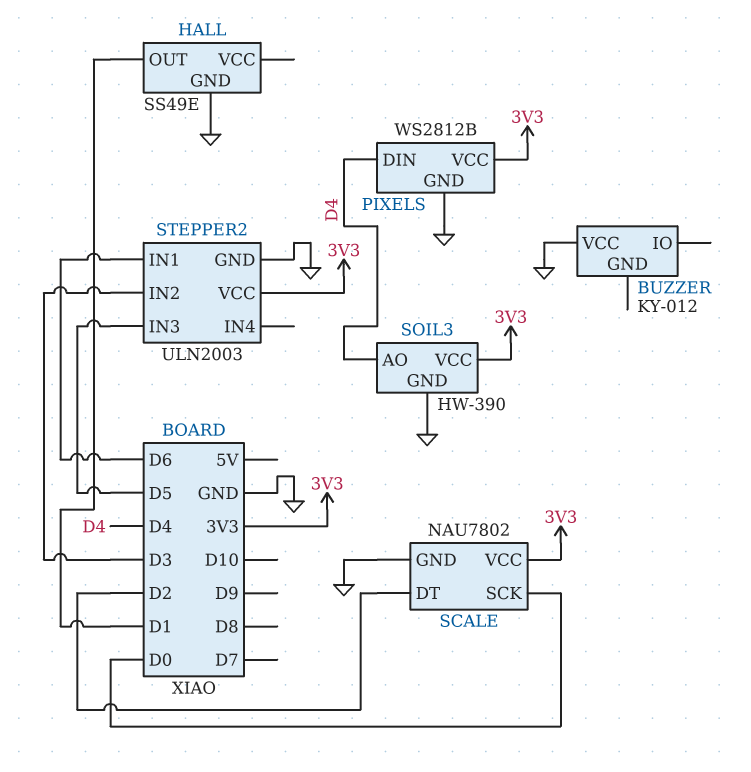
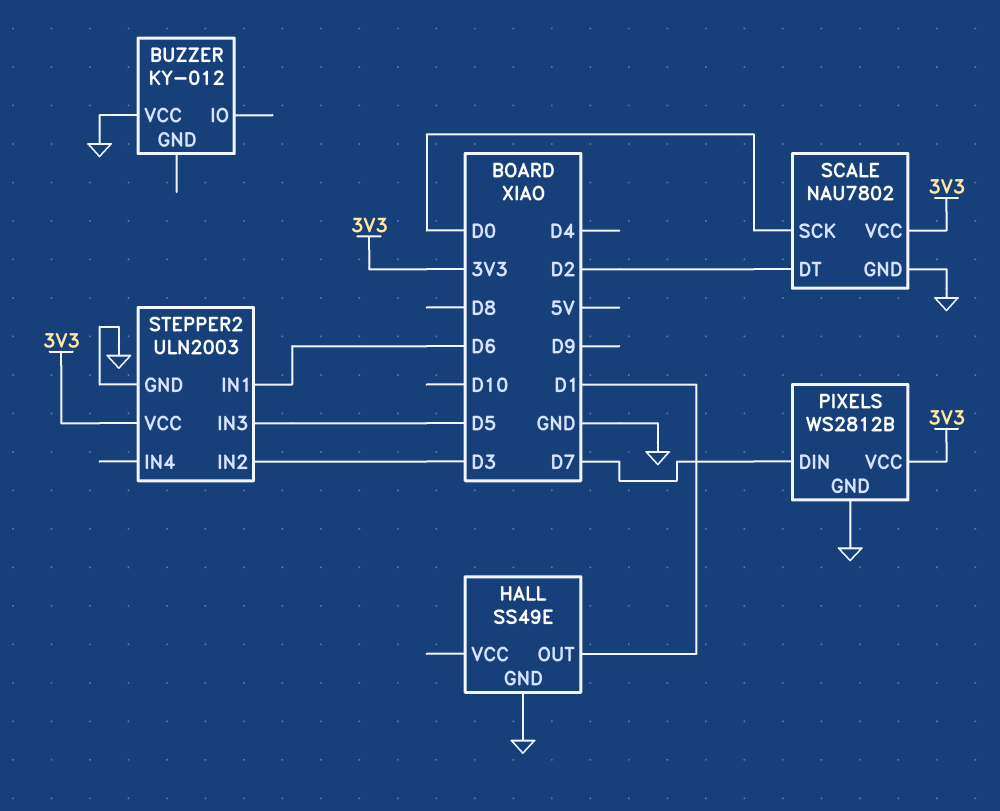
PIXELS pin DIN: D4 -> D7
SOIL3: HW-390 -> none
SOIL3 pin AO: D4 -> none
SOIL3 pin GND: GND -> none
SOIL3 pin VCC: 3V3 -> none

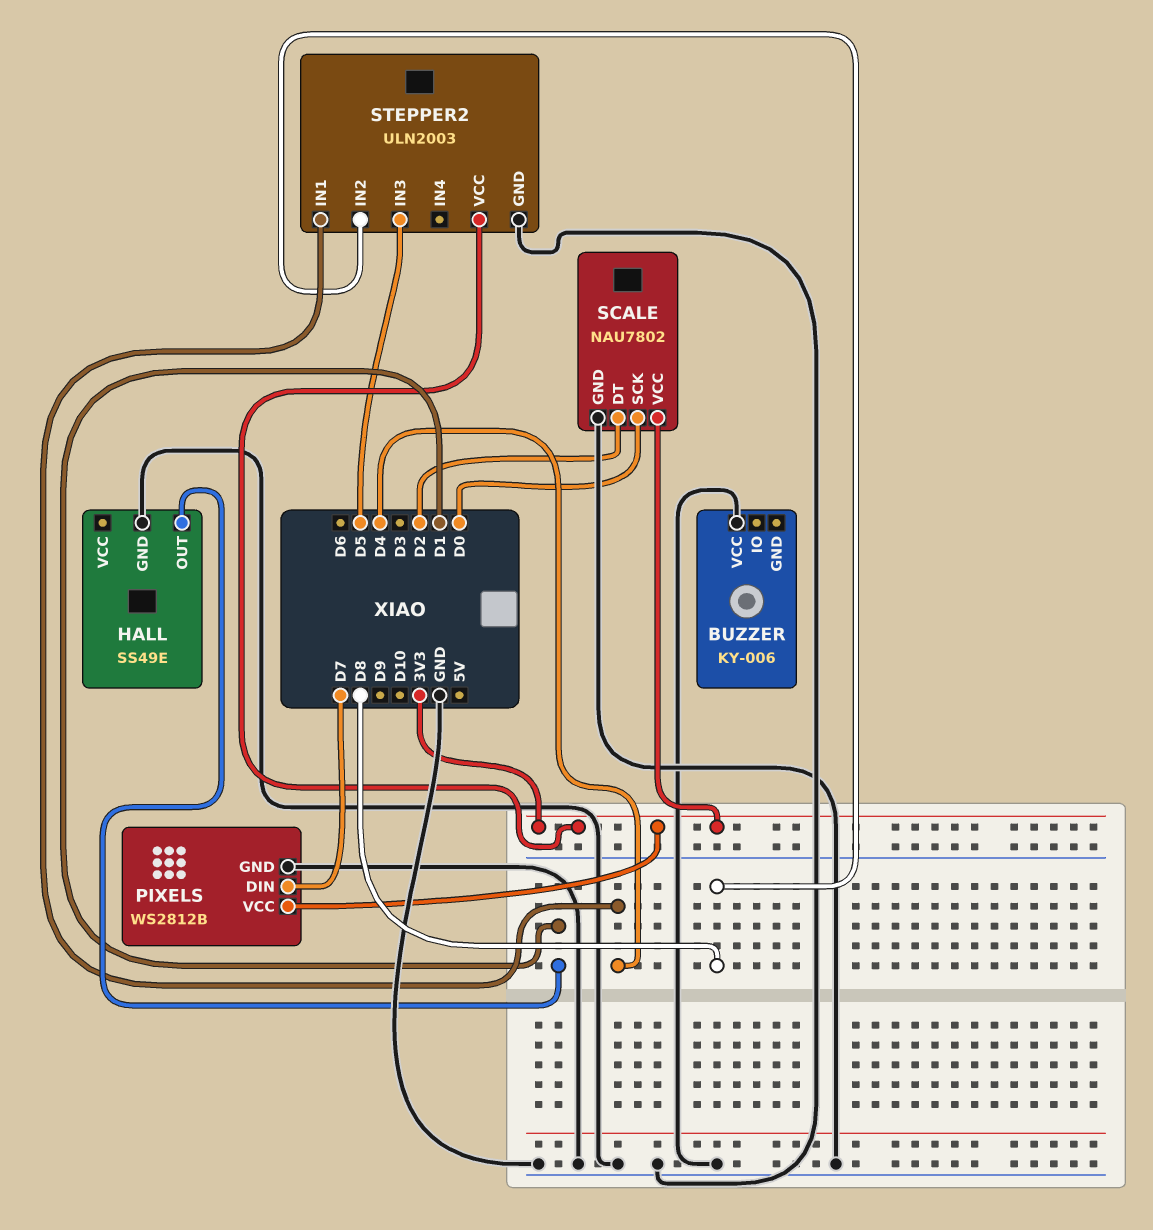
BUZZER: KY-012 -> KY-006
STEPPER2 pin IN1: D6 -> D4
STEPPER2 pin IN2: D3 -> D8

